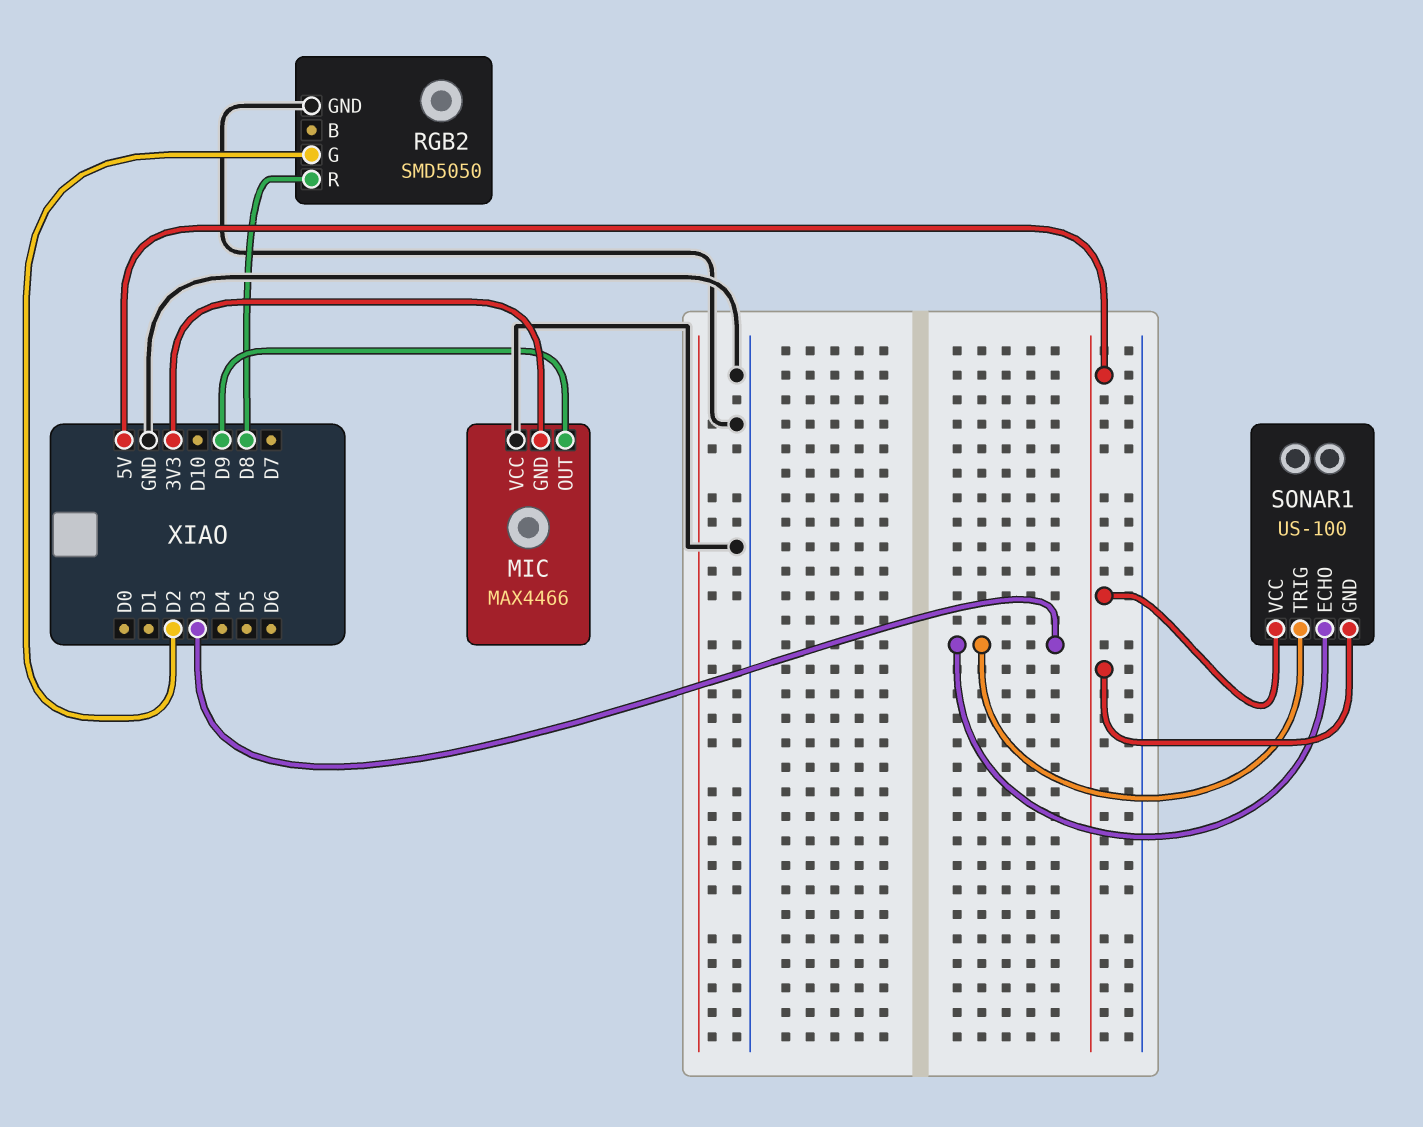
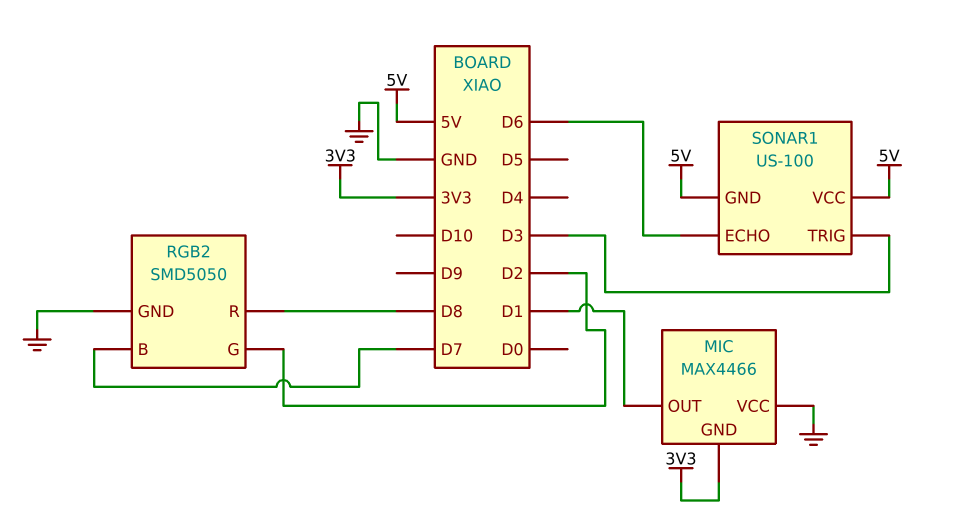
MIC pin OUT: D9 -> D1
RGB2 pin B: none -> D7
SONAR1 pin ECHO: D3 -> D6

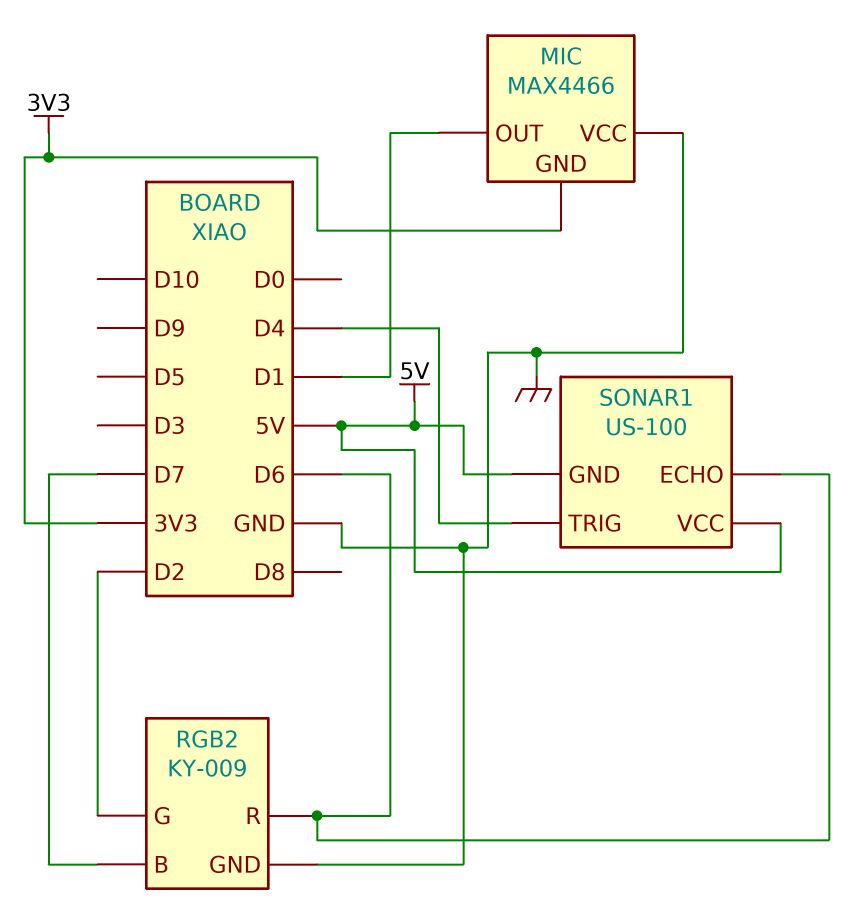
RGB2: SMD5050 -> KY-009
RGB2 pin R: D8 -> D6
SONAR1 pin TRIG: D3 -> D4

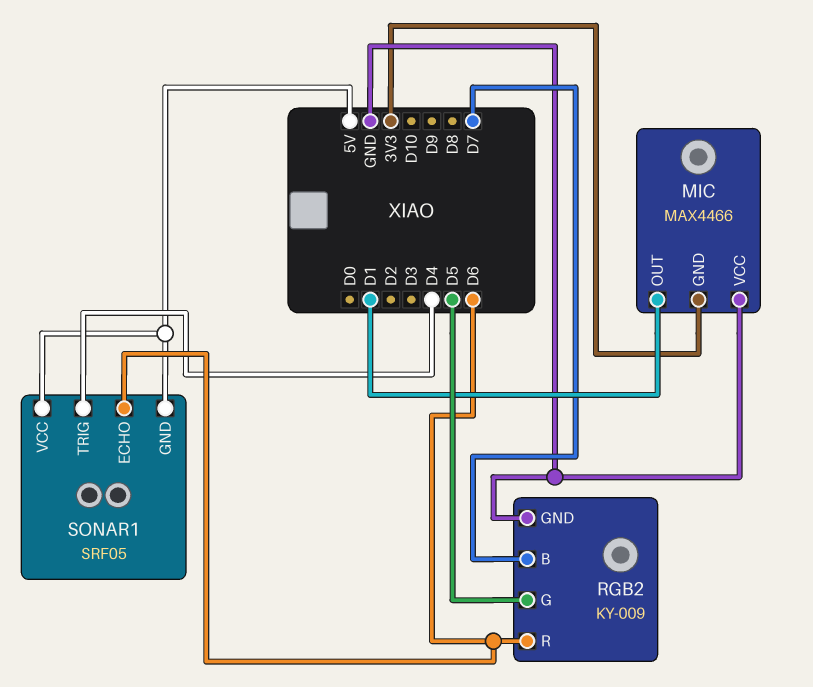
RGB2 pin G: D2 -> D5
SONAR1: US-100 -> SRF05

